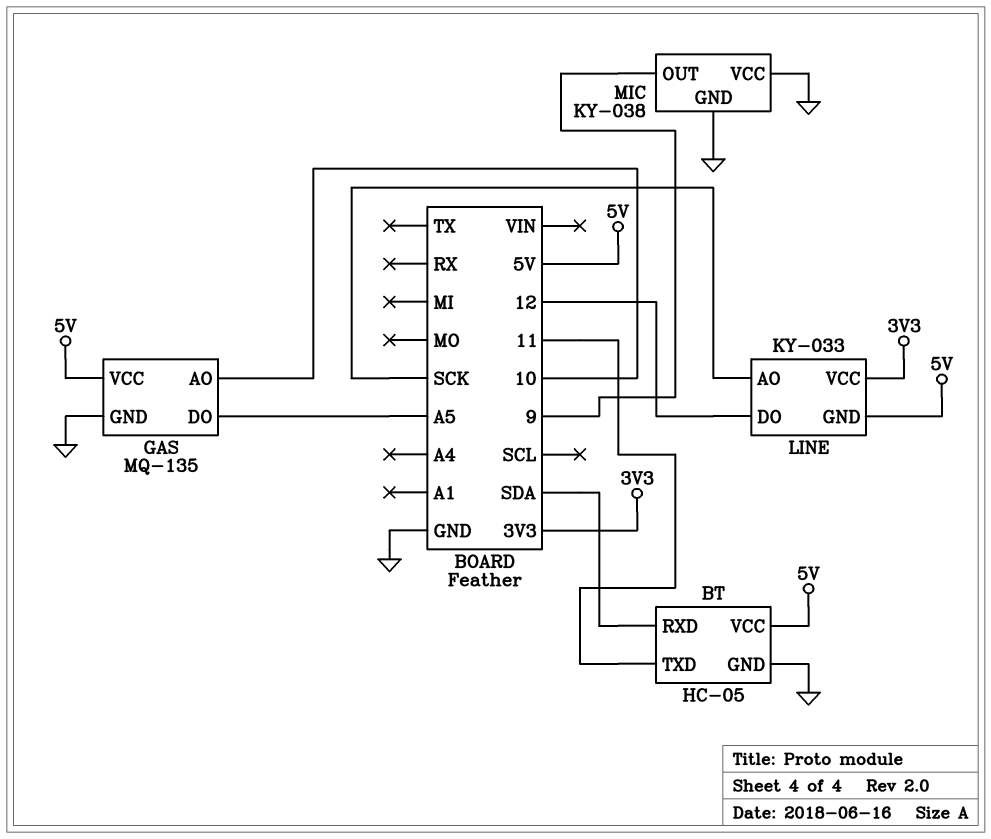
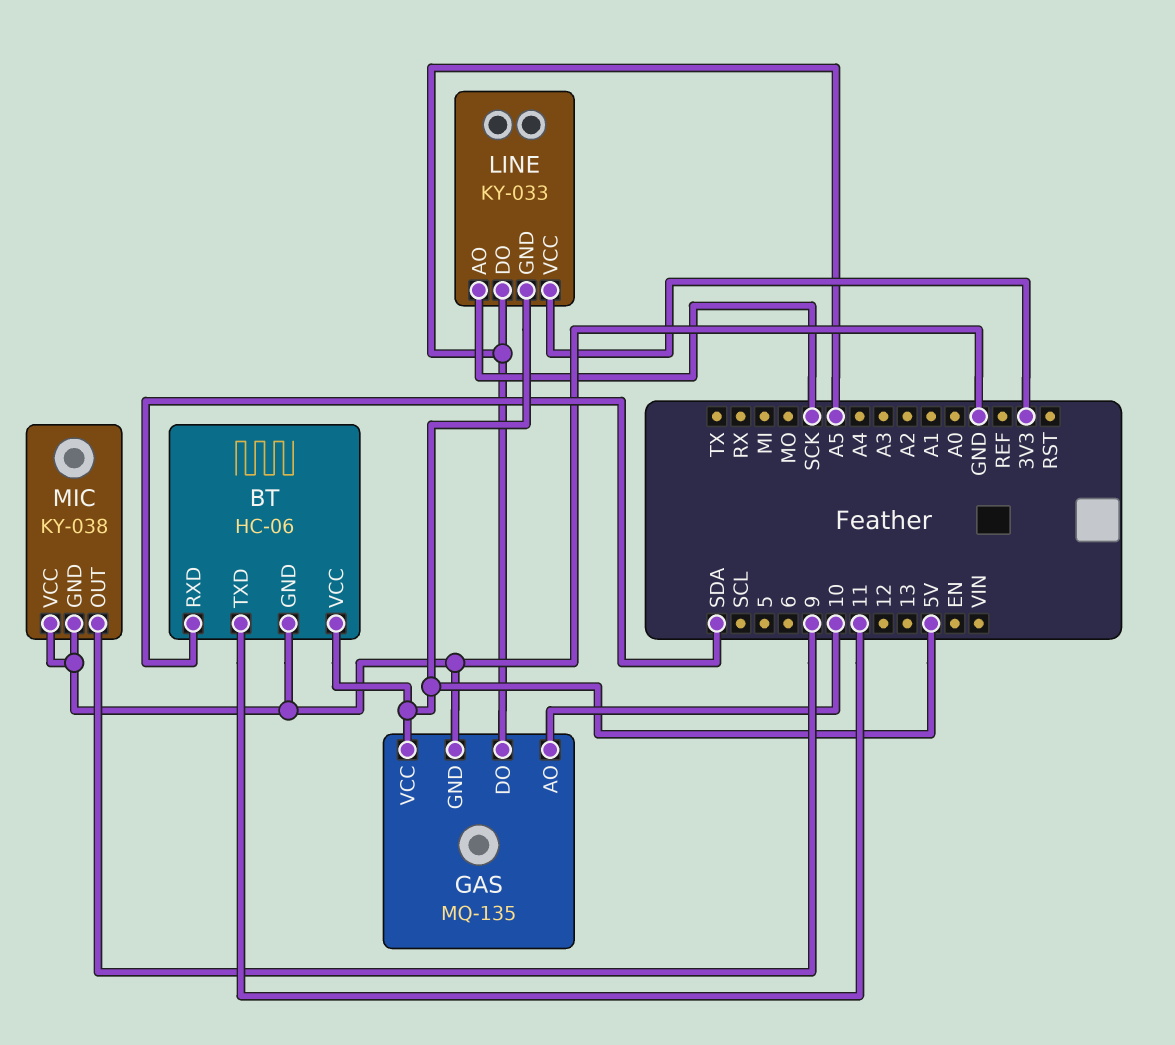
BT: HC-05 -> HC-06
LINE pin DO: 12 -> A5

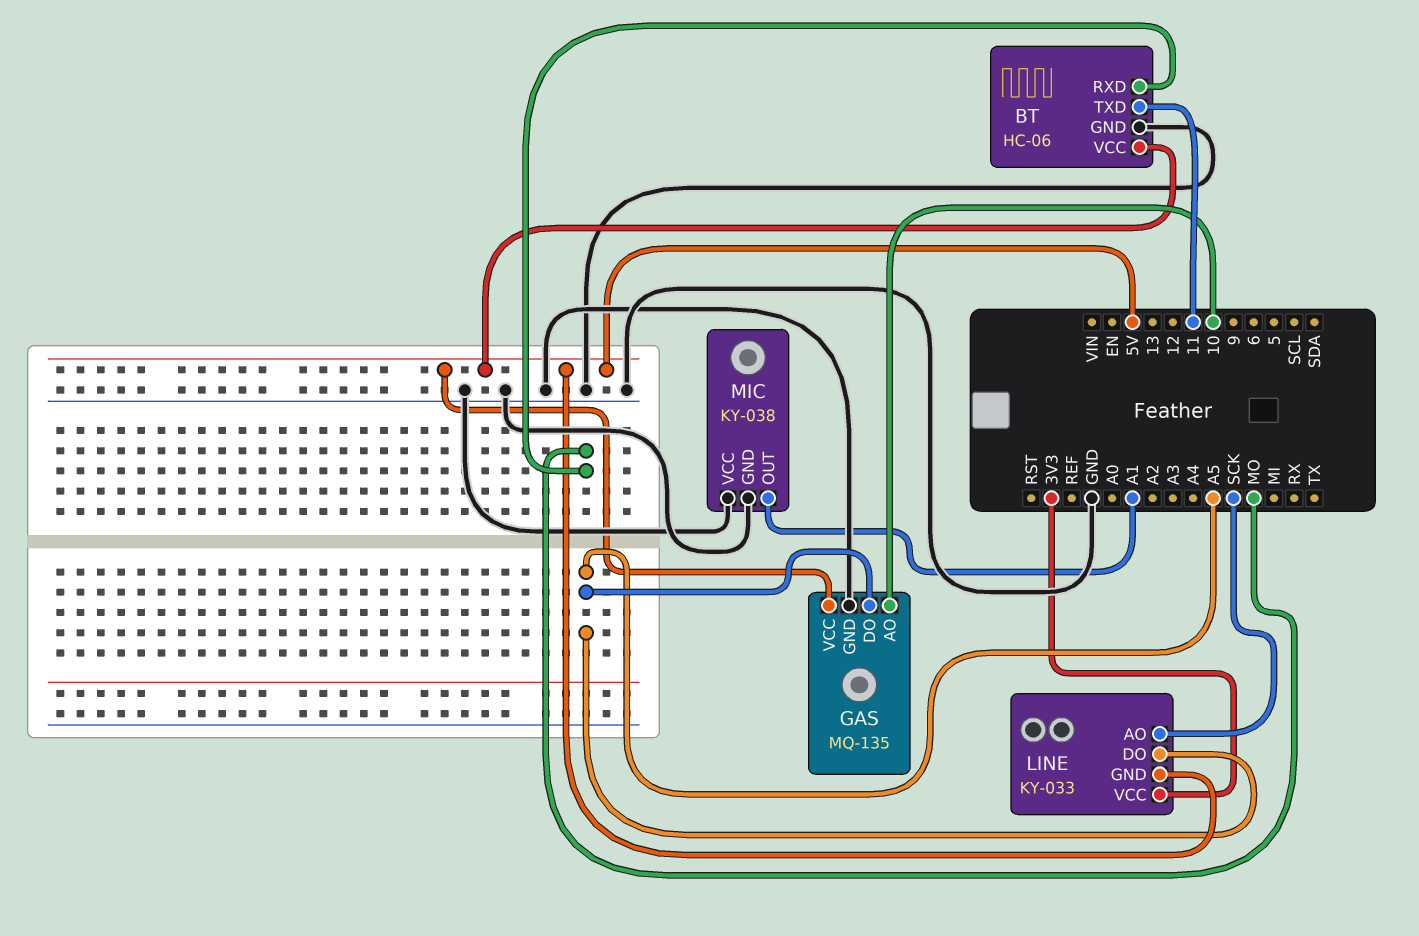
BT pin RXD: SDA -> MO
MIC pin OUT: 9 -> A1

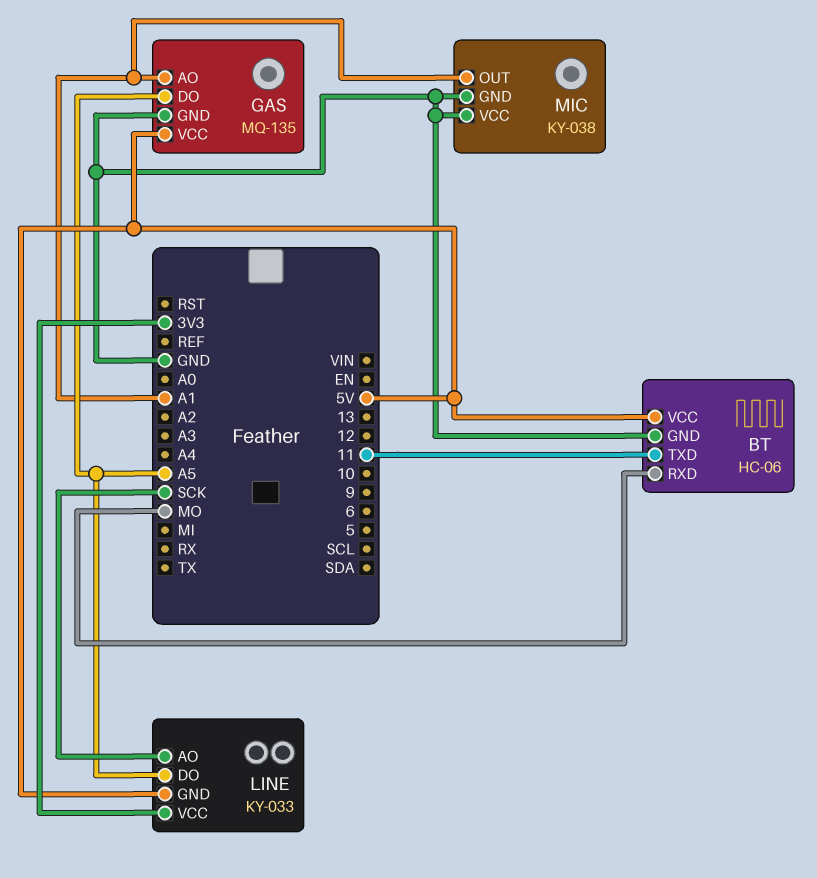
GAS pin AO: 10 -> A1

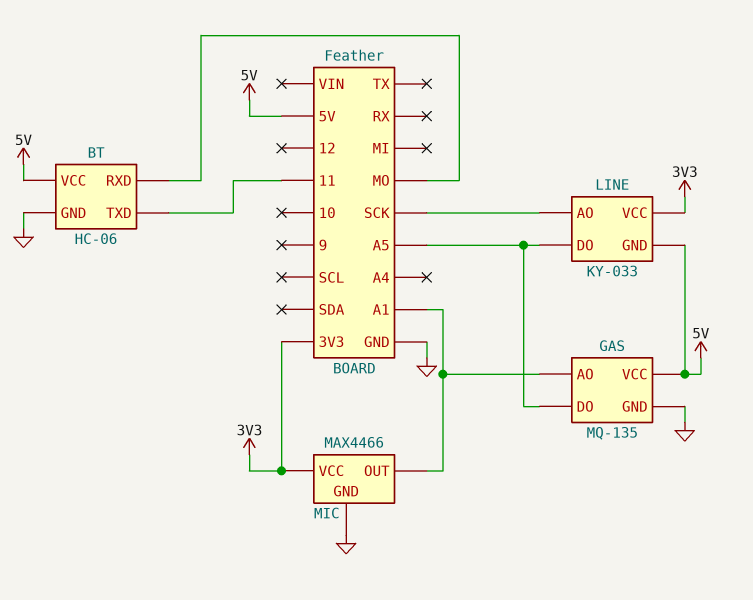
MIC: KY-038 -> MAX4466
MIC pin VCC: GND -> 3V3

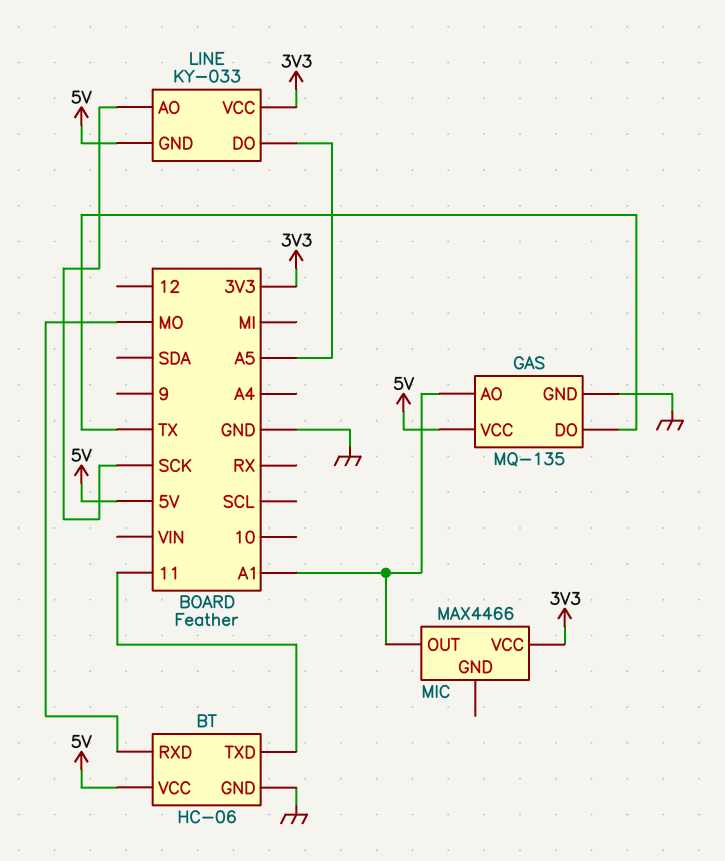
GAS pin DO: A5 -> TX
MIC pin GND: GND -> none

